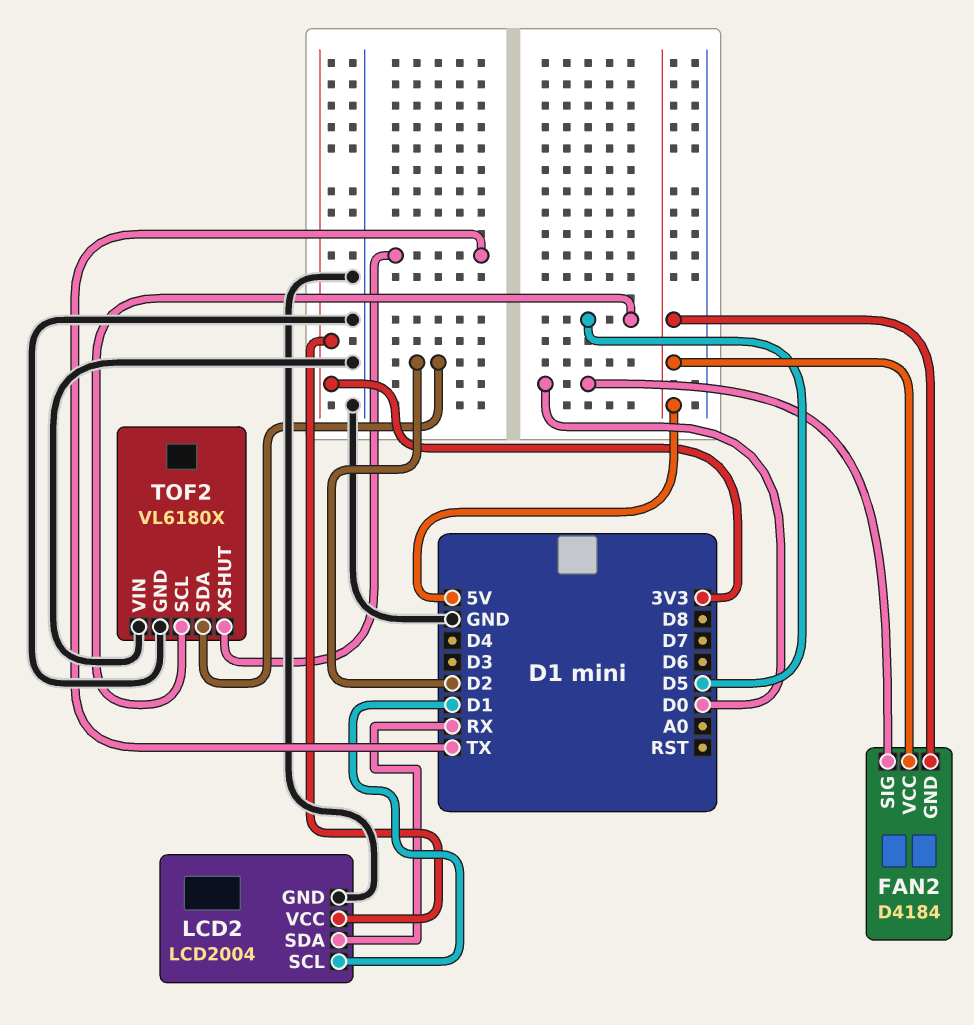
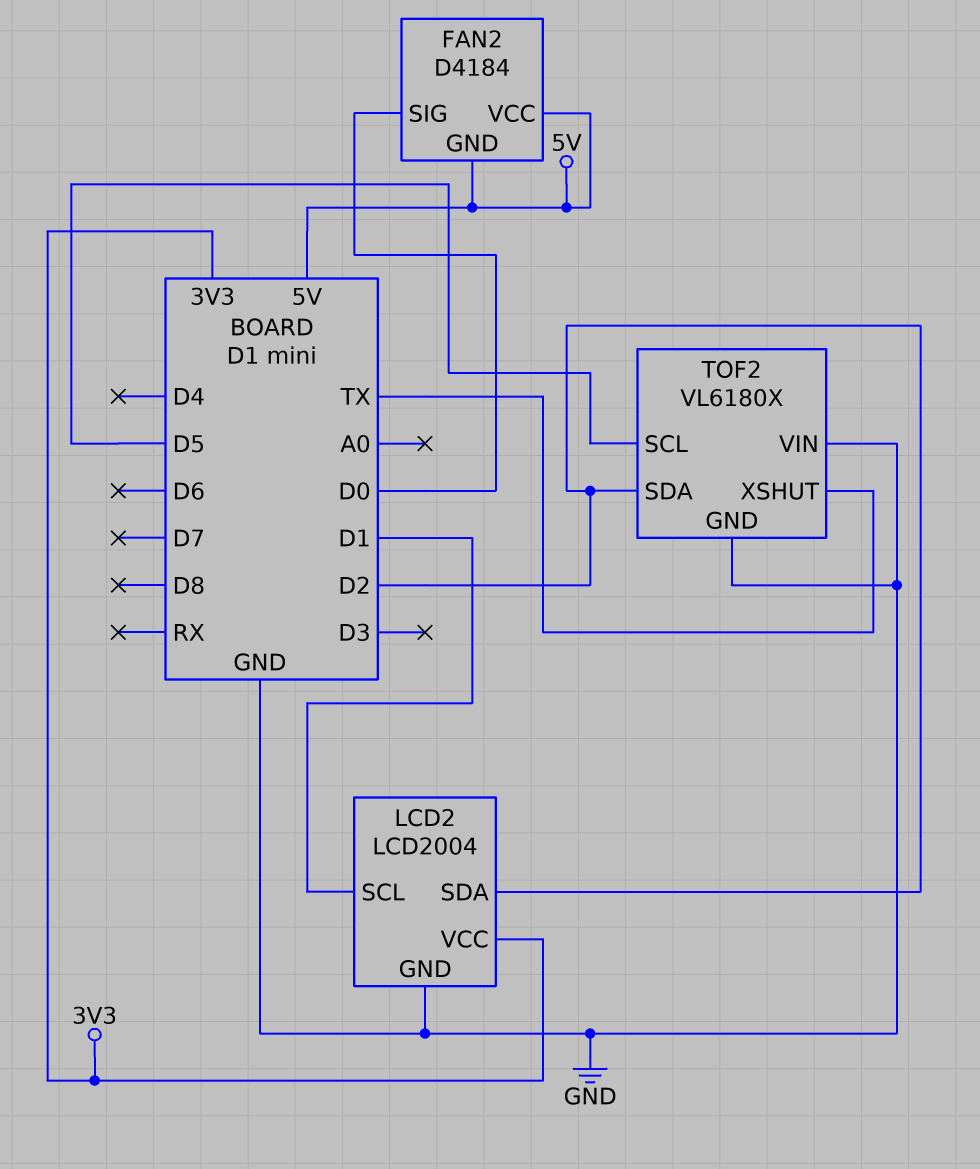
LCD2 pin SDA: RX -> D2

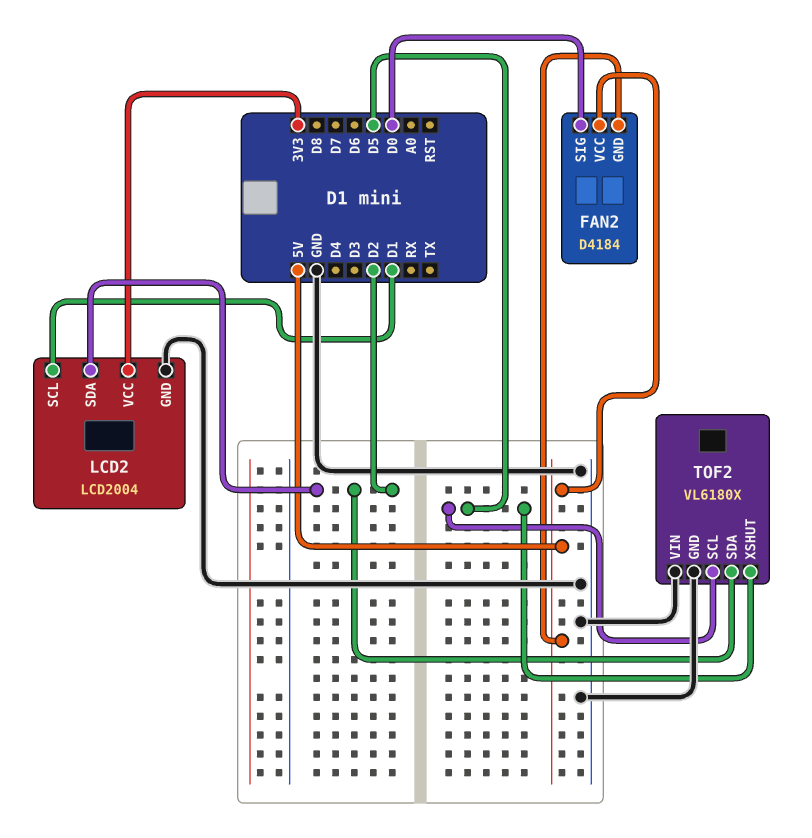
TOF2 pin XSHUT: TX -> D5

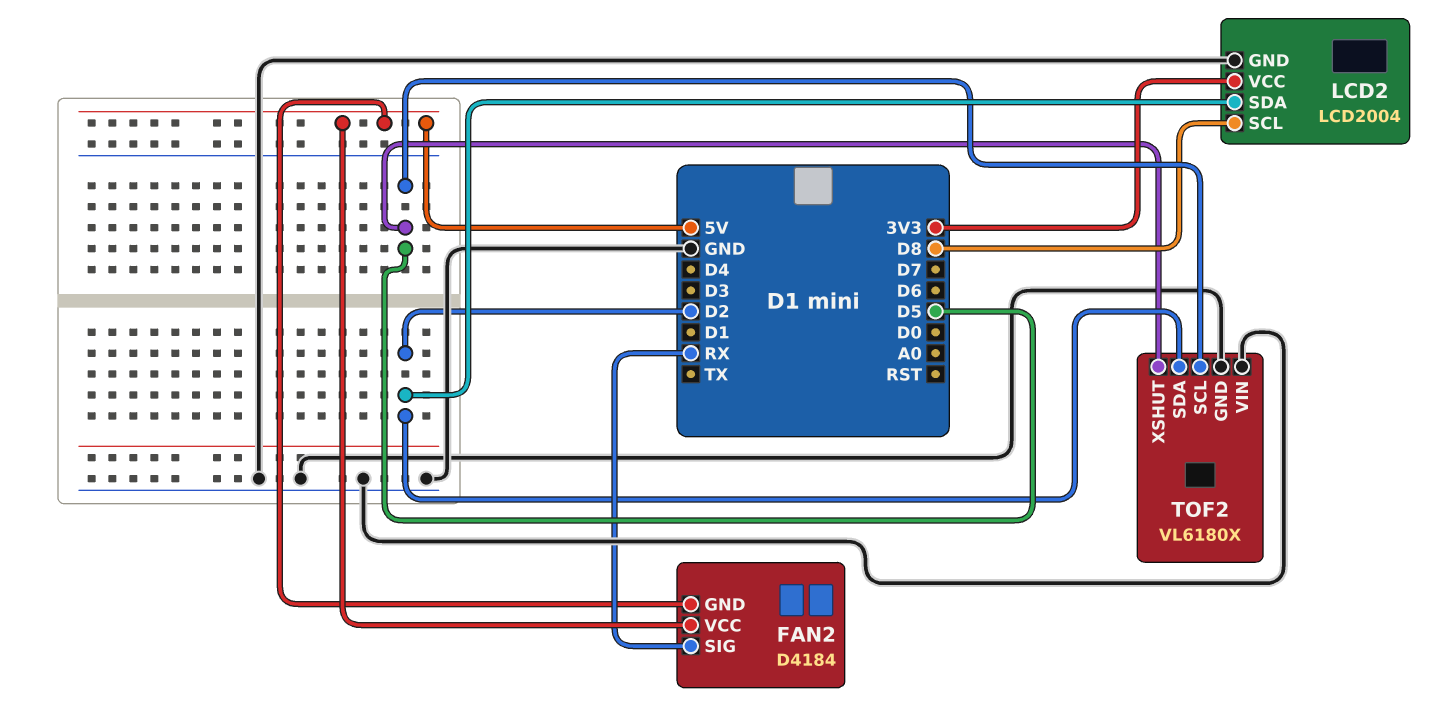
FAN2 pin SIG: D0 -> RX
LCD2 pin SCL: D1 -> D8

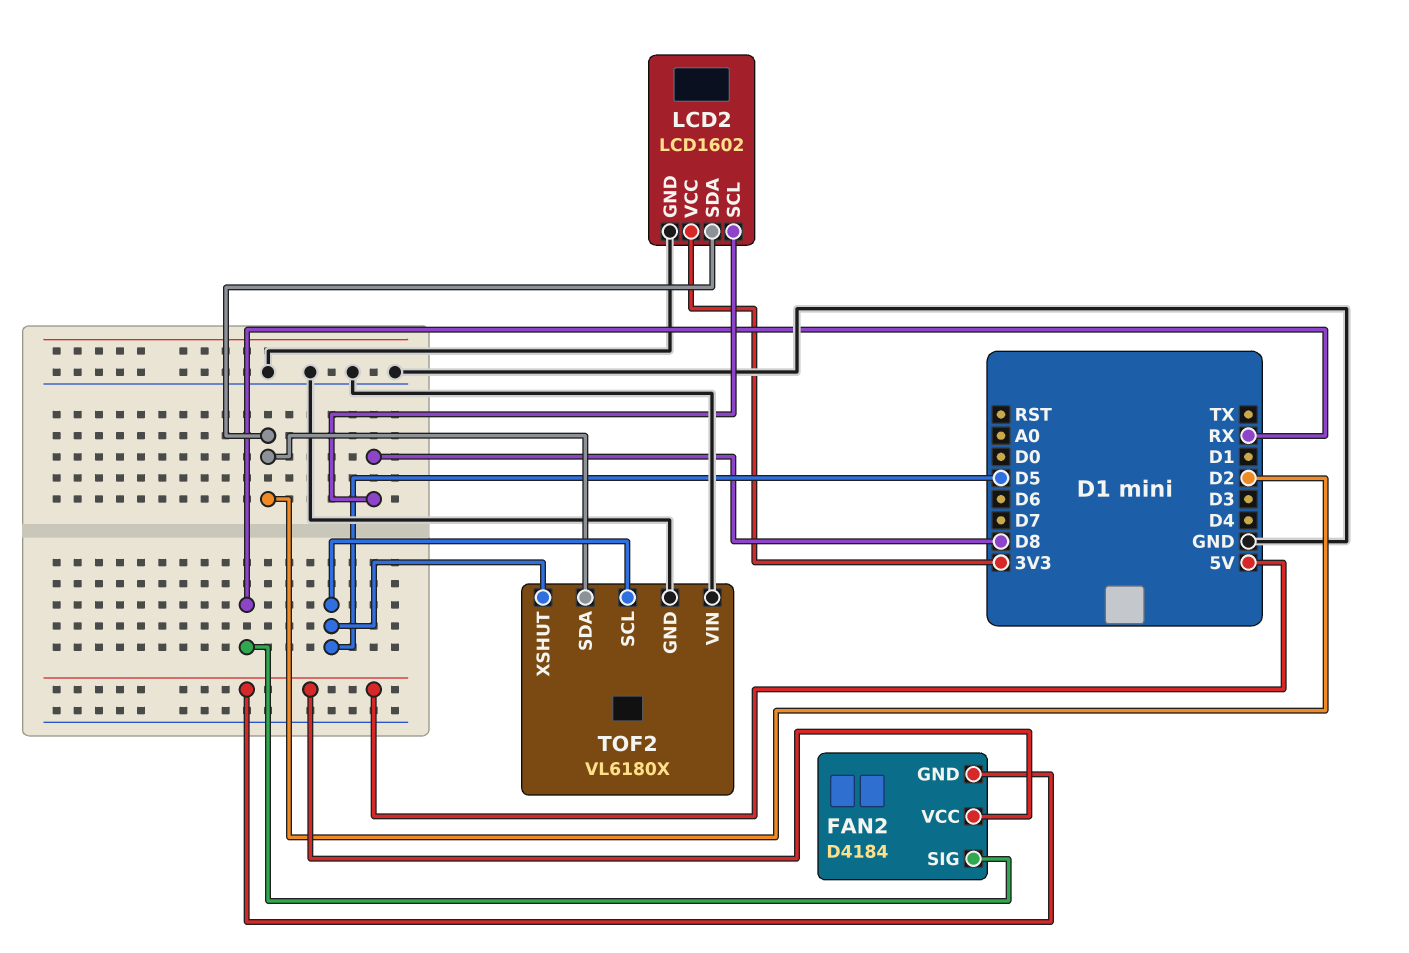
LCD2: LCD2004 -> LCD1602

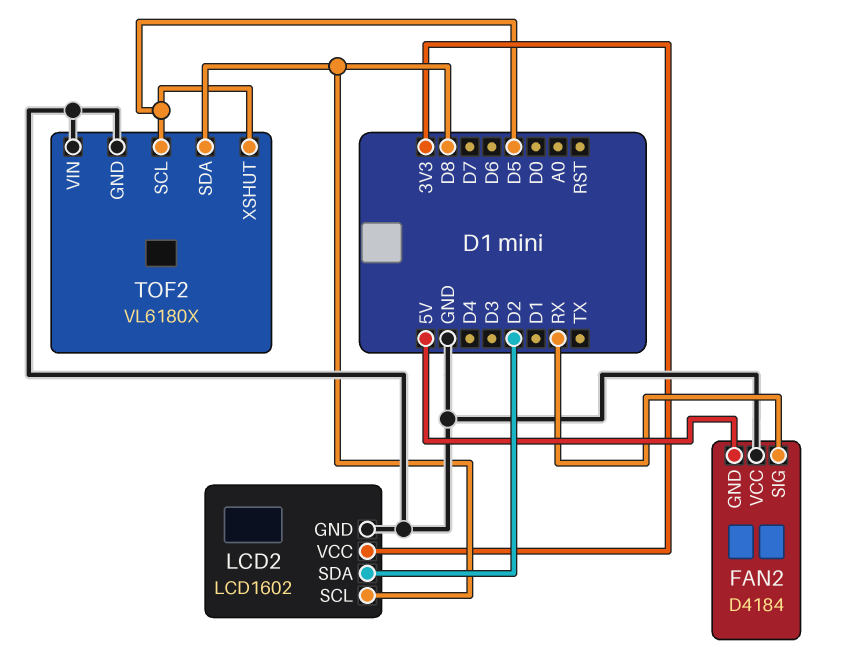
FAN2 pin VCC: 5V -> GND
TOF2 pin SDA: D2 -> D8

